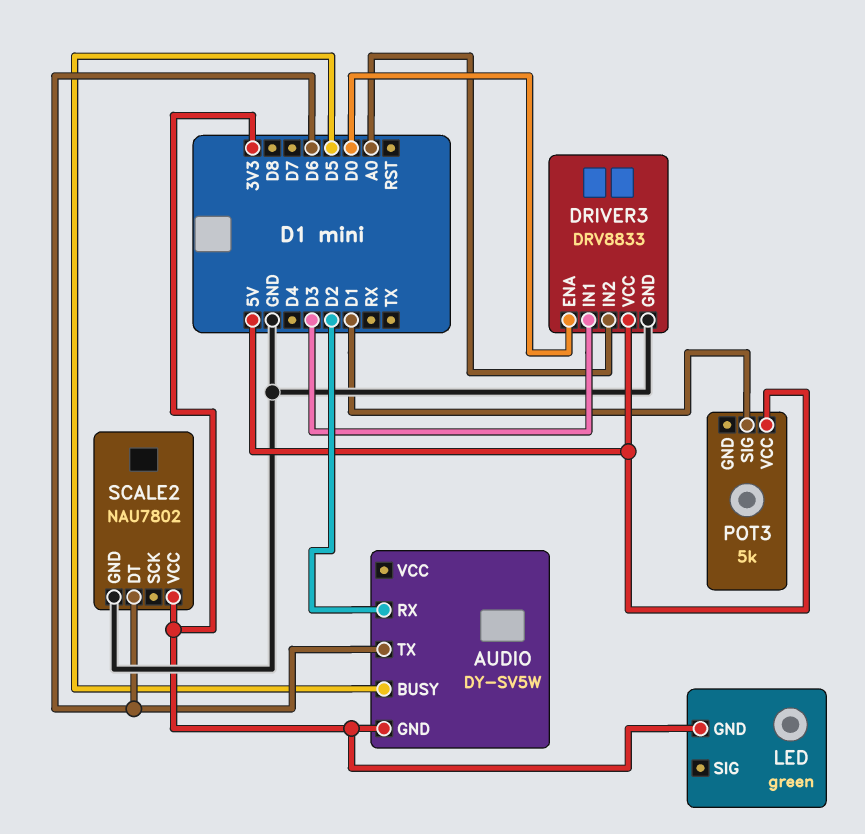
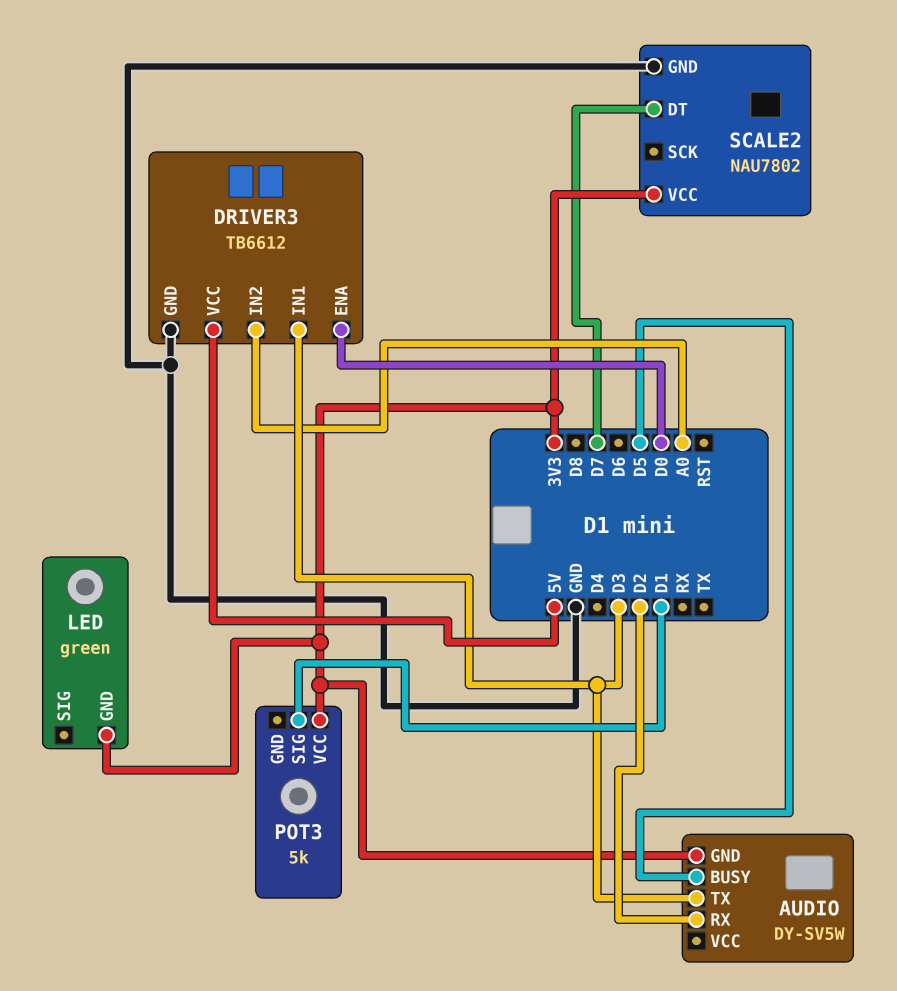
AUDIO pin TX: D6 -> D3
DRIVER3: DRV8833 -> TB6612
POT3 pin VCC: 5V -> 3V3
SCALE2 pin DT: D6 -> D7

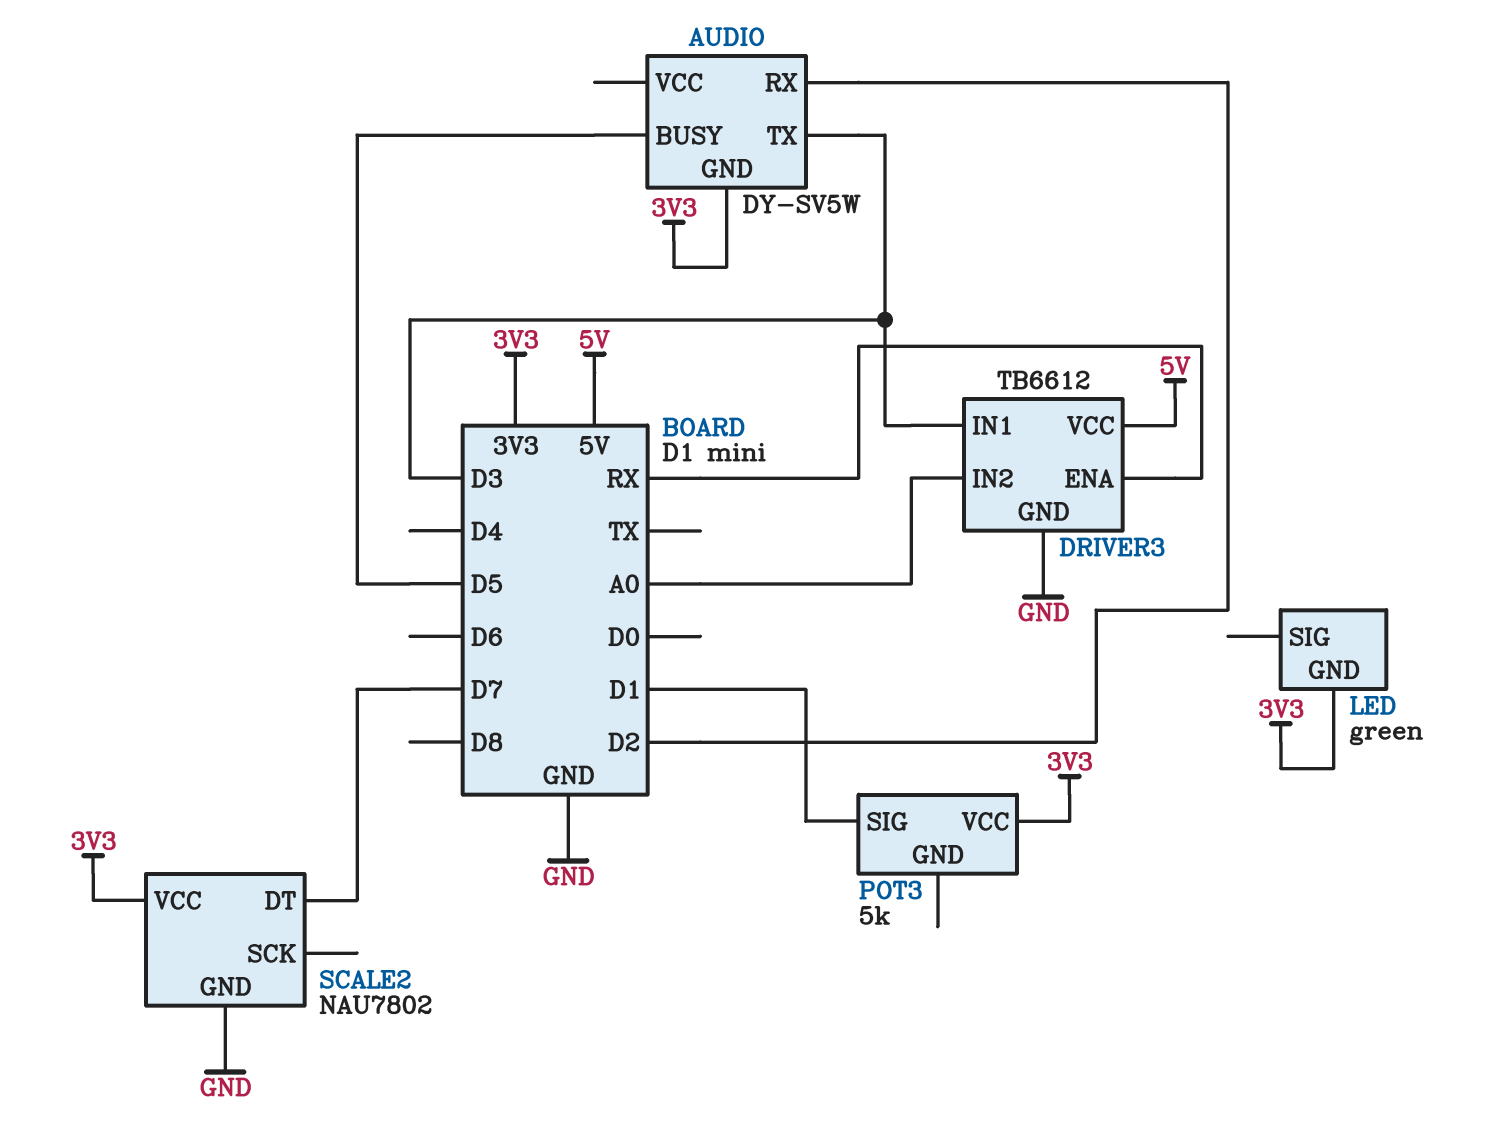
DRIVER3 pin ENA: D0 -> RX

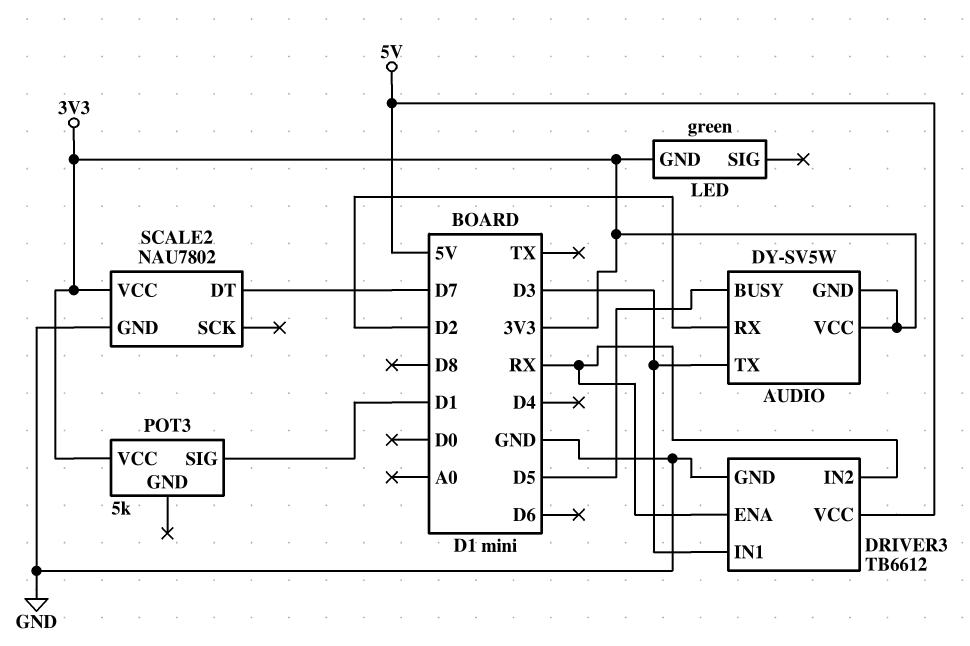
AUDIO pin VCC: none -> 3V3
DRIVER3 pin IN2: A0 -> RX

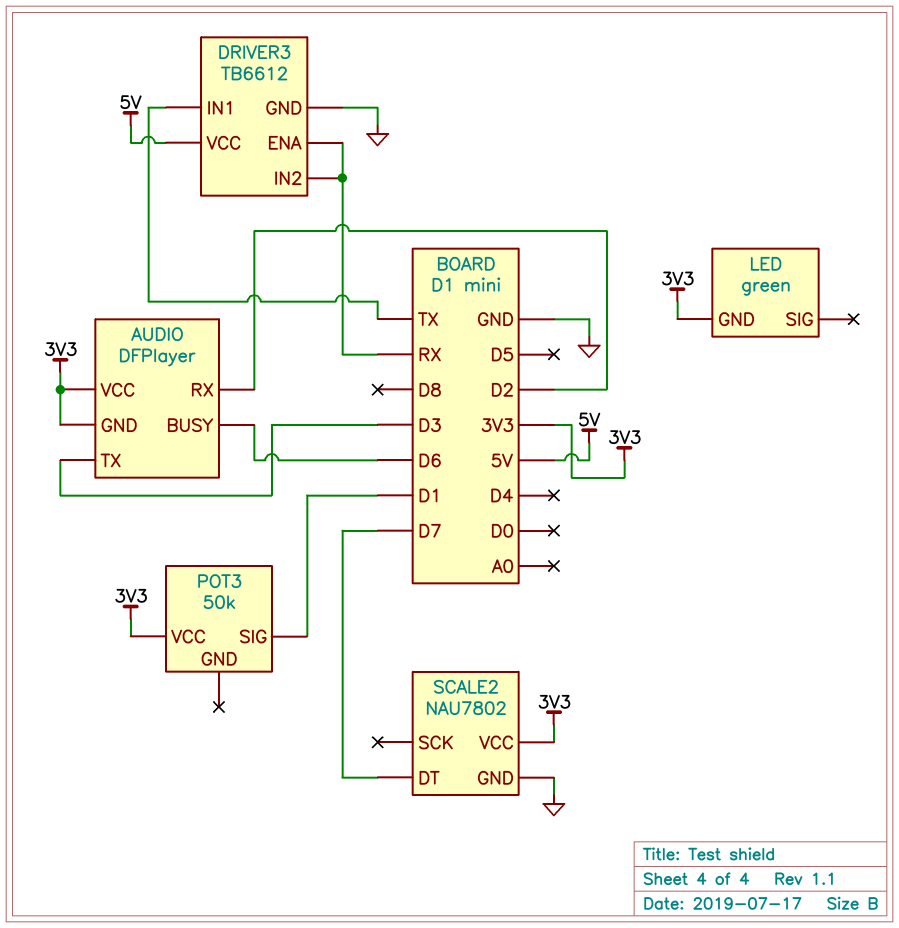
AUDIO: DY-SV5W -> DFPlayer
AUDIO pin BUSY: D5 -> D6
DRIVER3 pin IN1: D3 -> TX
POT3: 5k -> 50k

